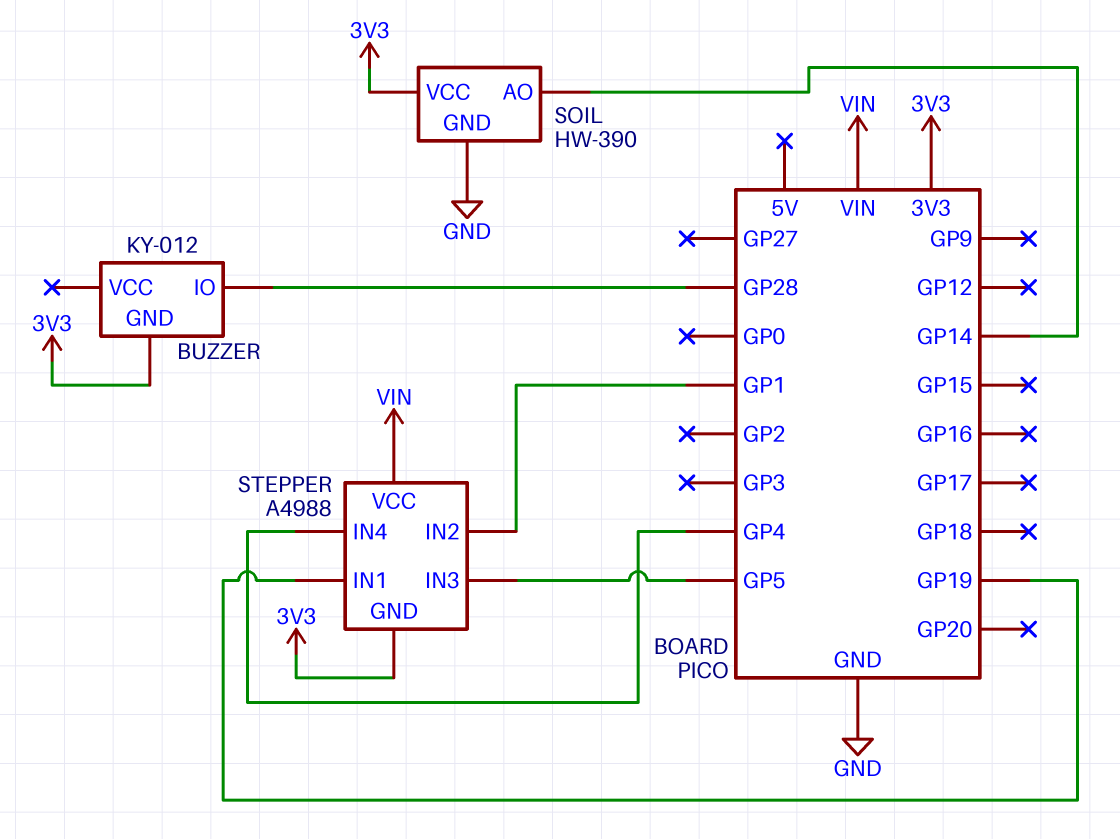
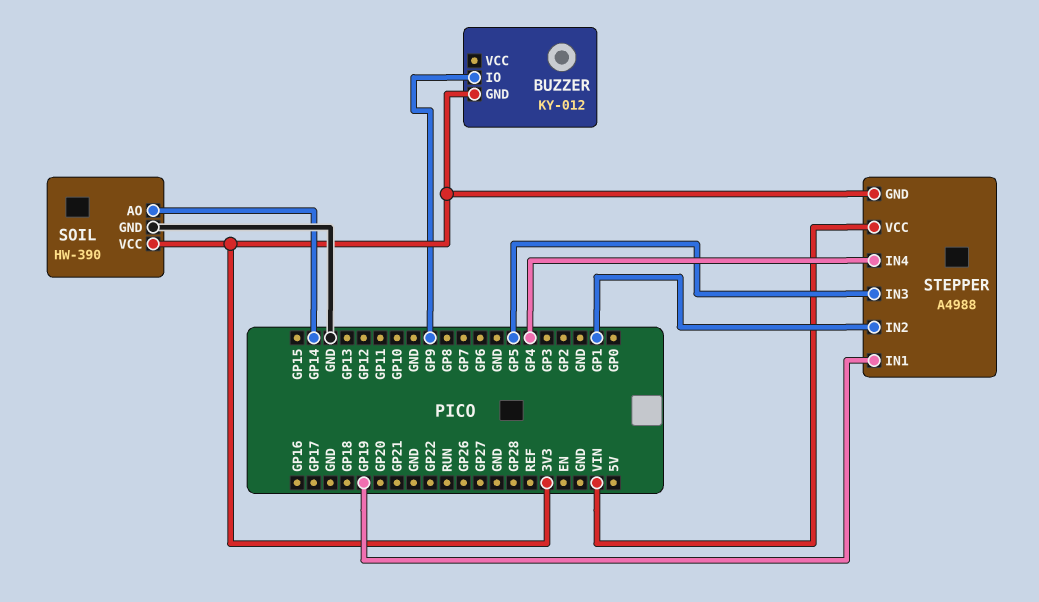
BUZZER pin IO: GP28 -> GP9

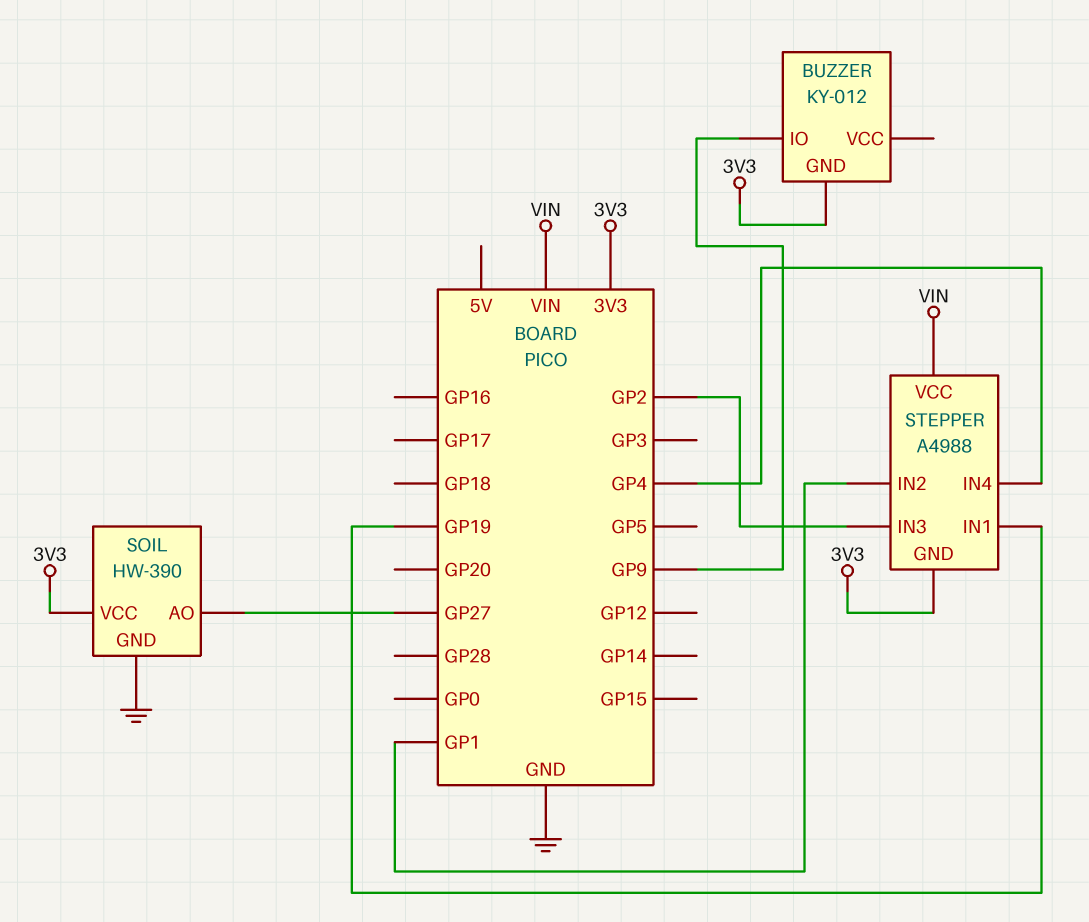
SOIL pin AO: GP14 -> GP27
STEPPER pin IN3: GP5 -> GP2

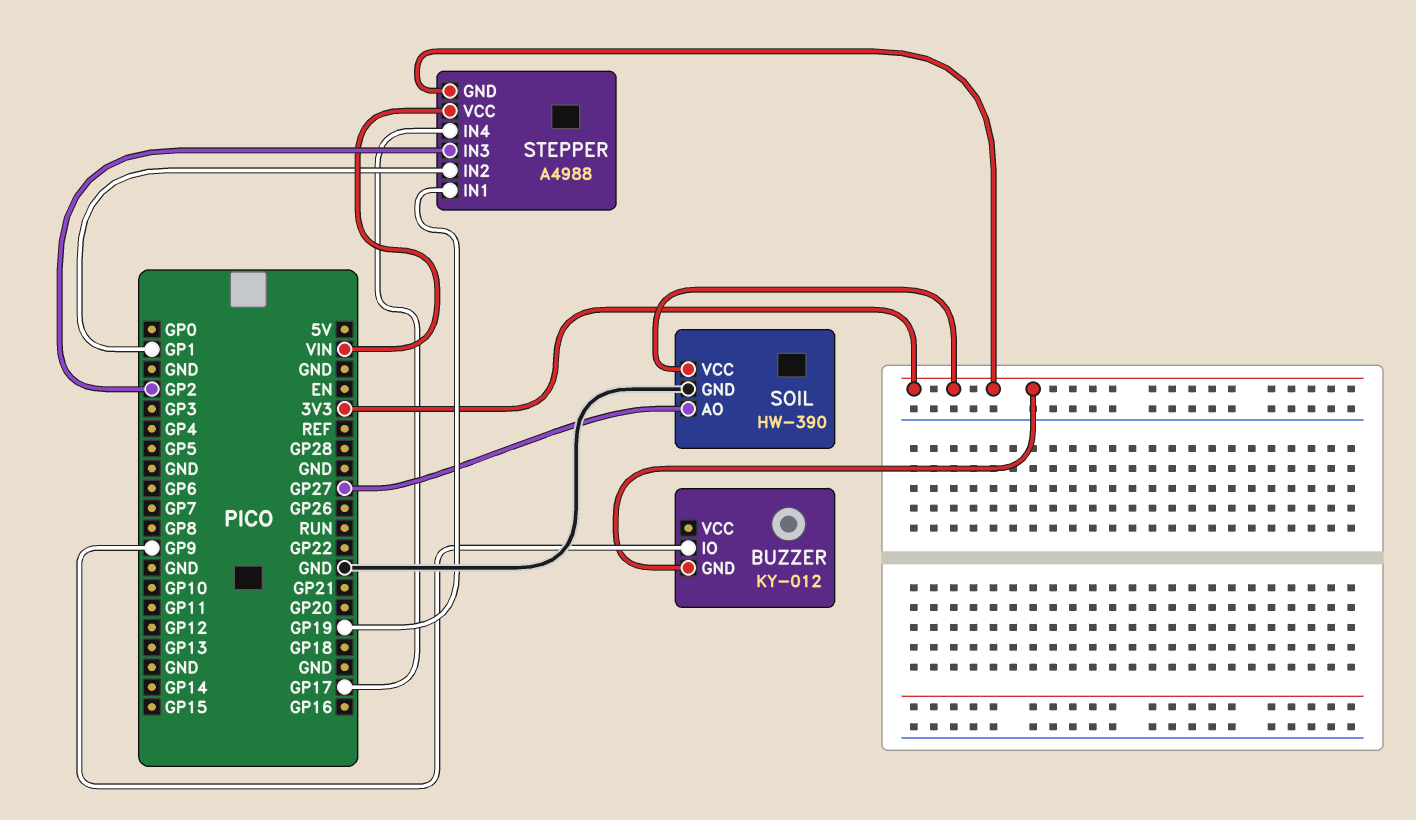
STEPPER pin IN4: GP4 -> GP17

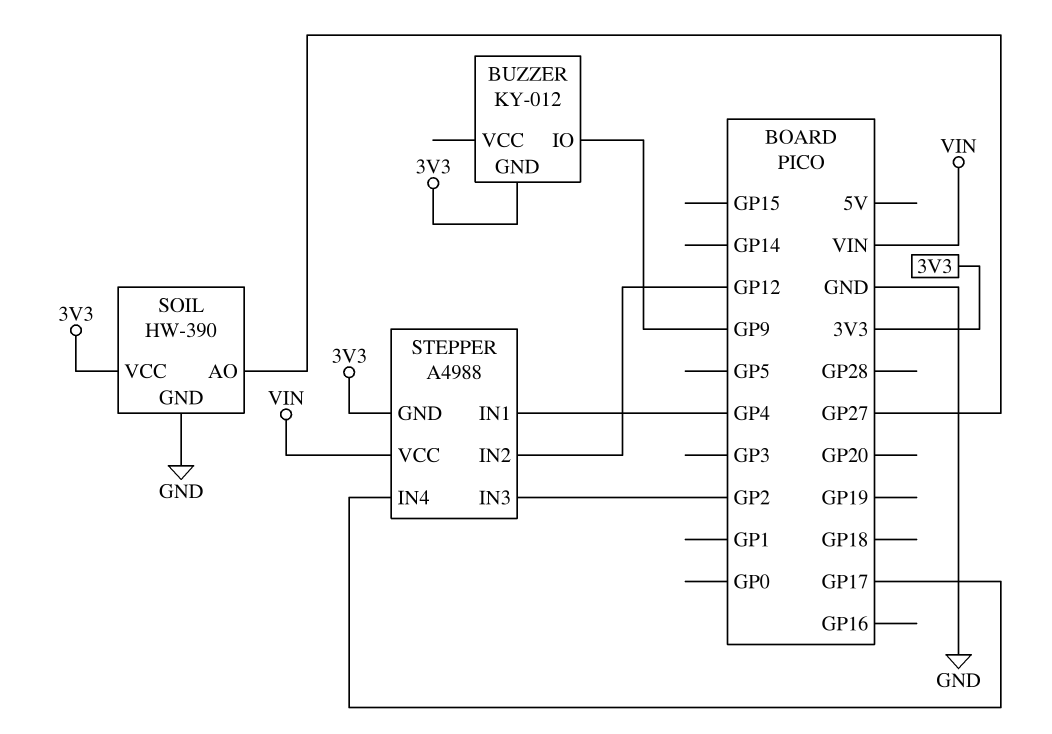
STEPPER pin IN1: GP19 -> GP4
STEPPER pin IN2: GP1 -> GP12

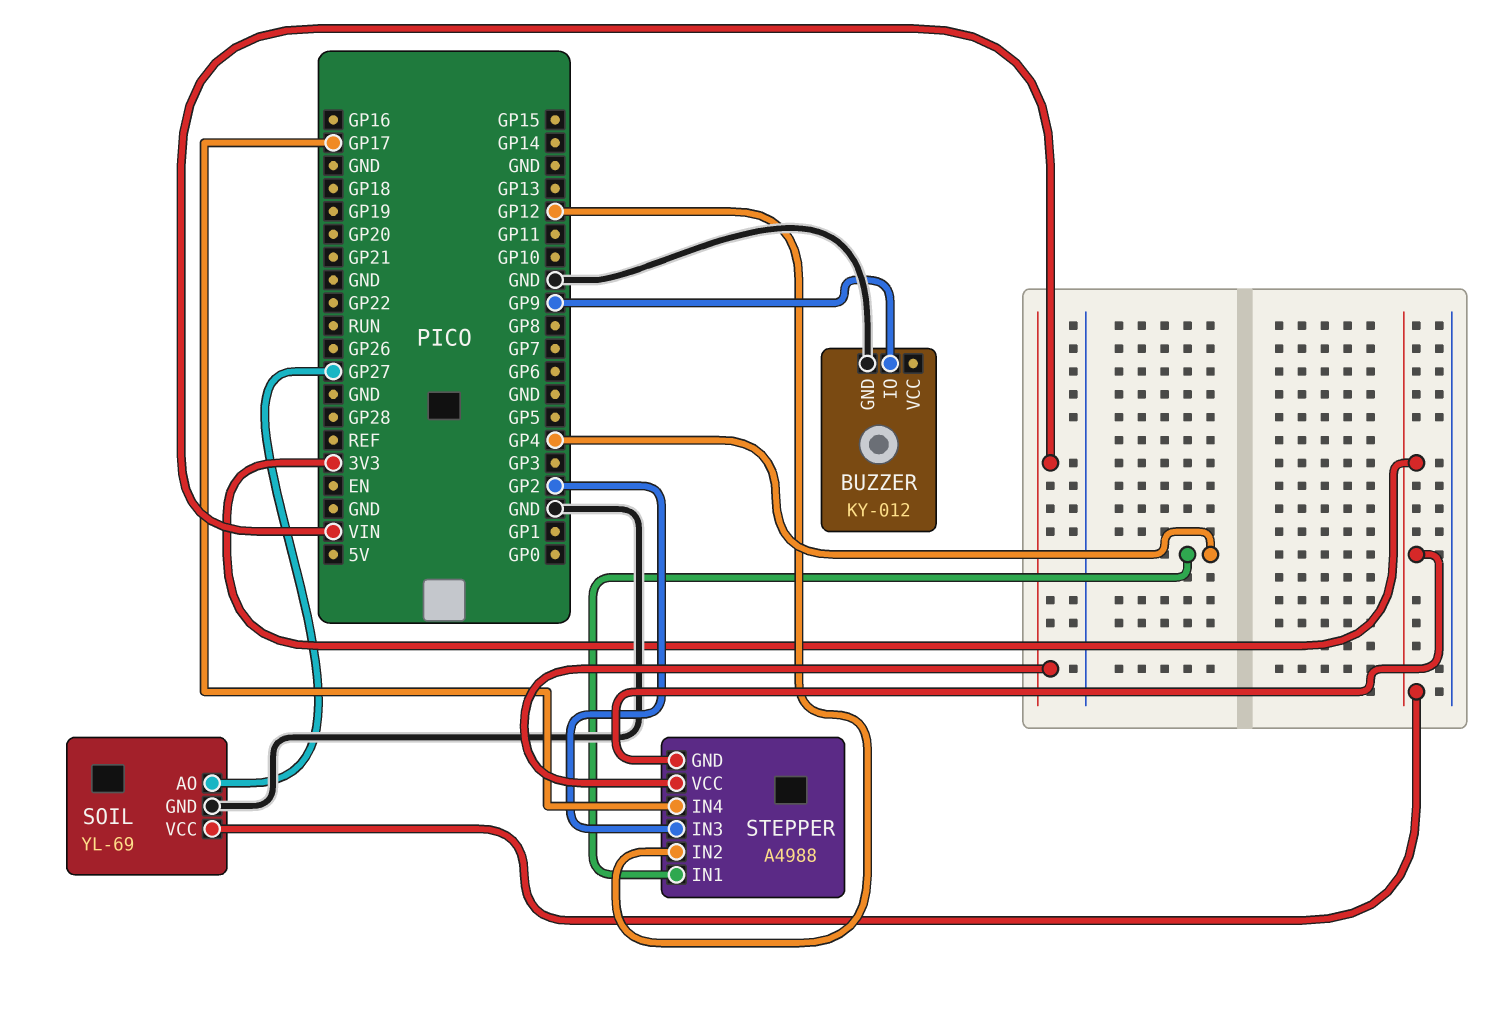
BUZZER pin GND: 3V3 -> GND
SOIL: HW-390 -> YL-69

